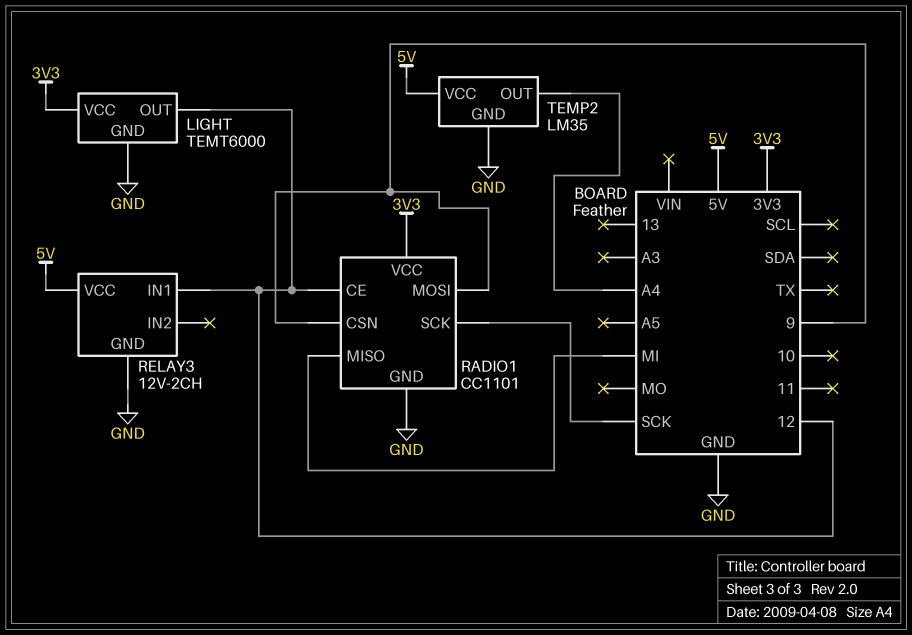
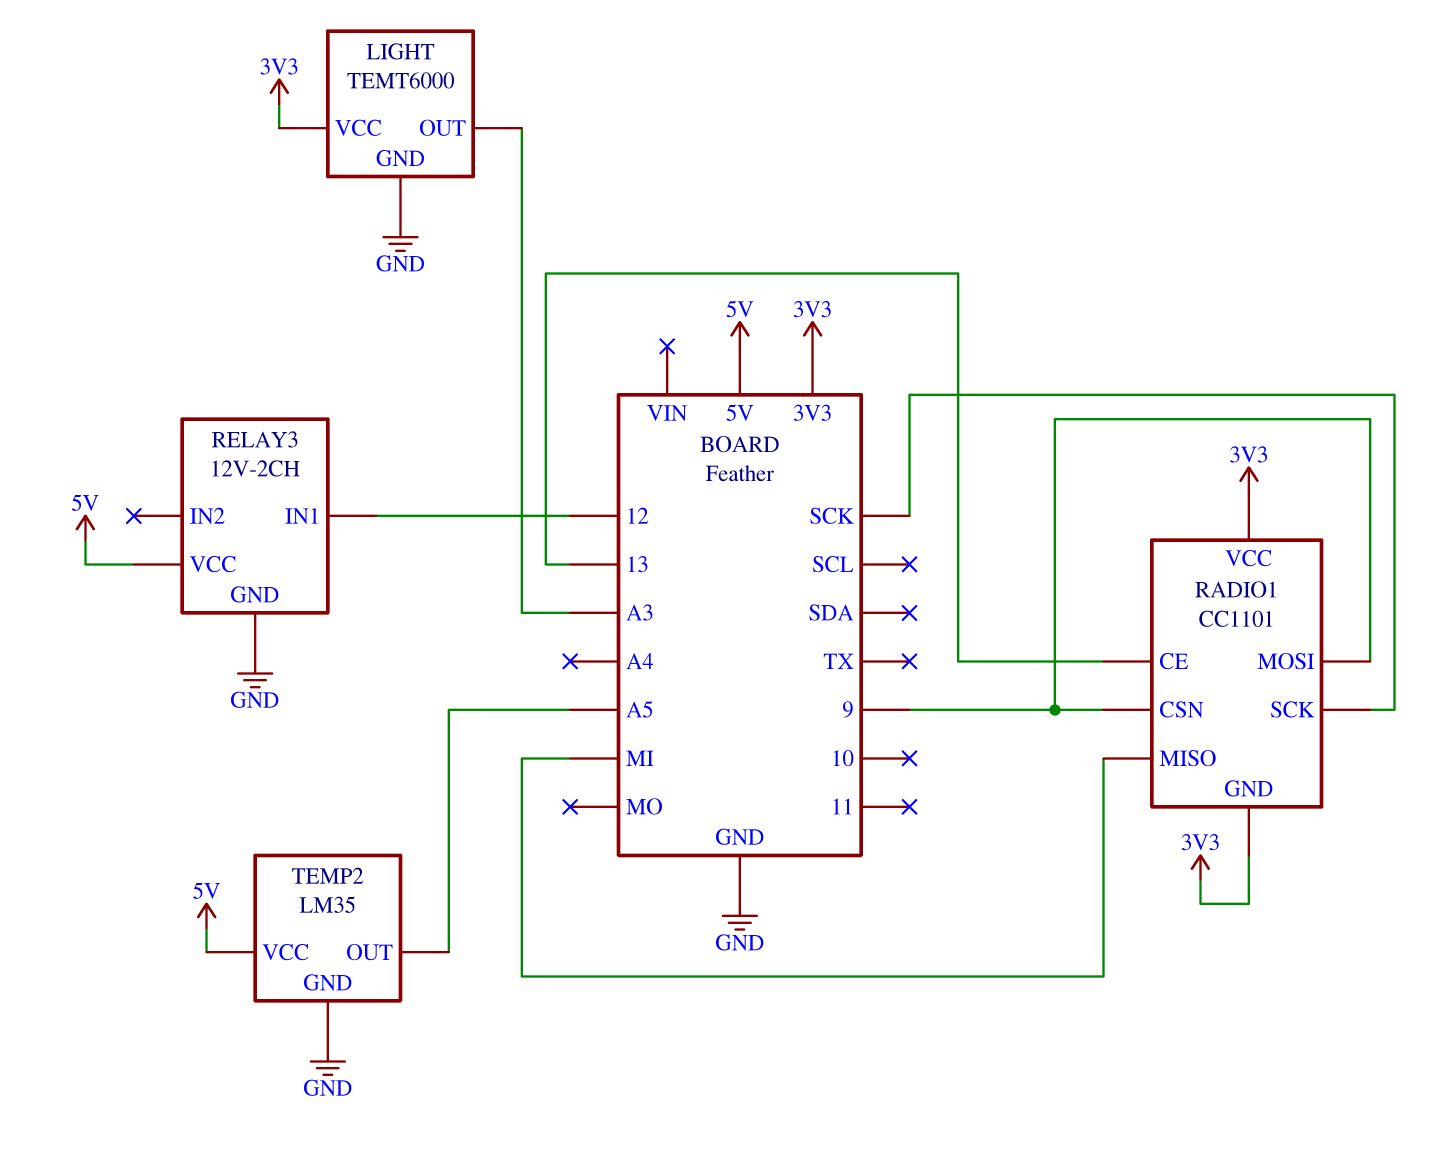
LIGHT pin OUT: 12 -> A3
RADIO1 pin CE: 12 -> 13
RADIO1 pin GND: GND -> 3V3
TEMP2 pin OUT: A4 -> A5

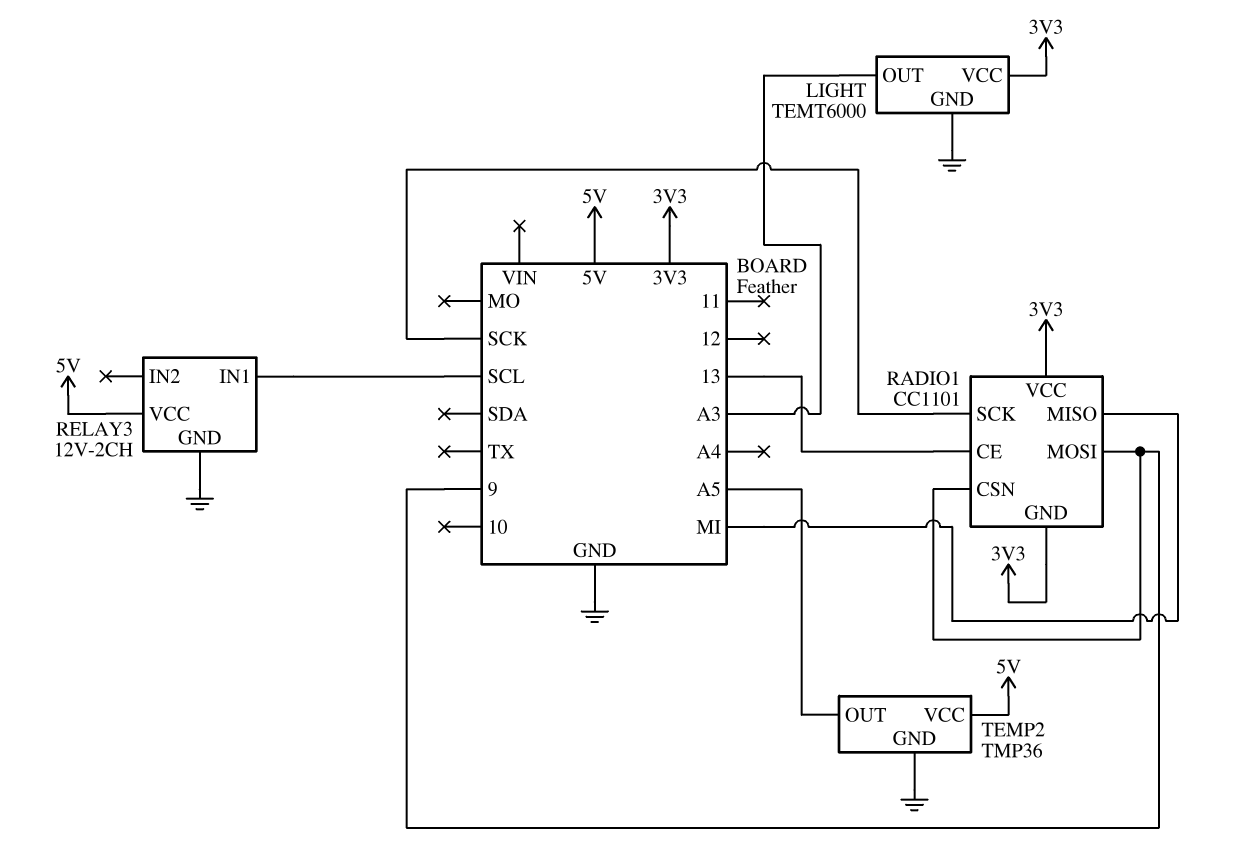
RELAY3 pin IN1: 12 -> SCL
TEMP2: LM35 -> TMP36

